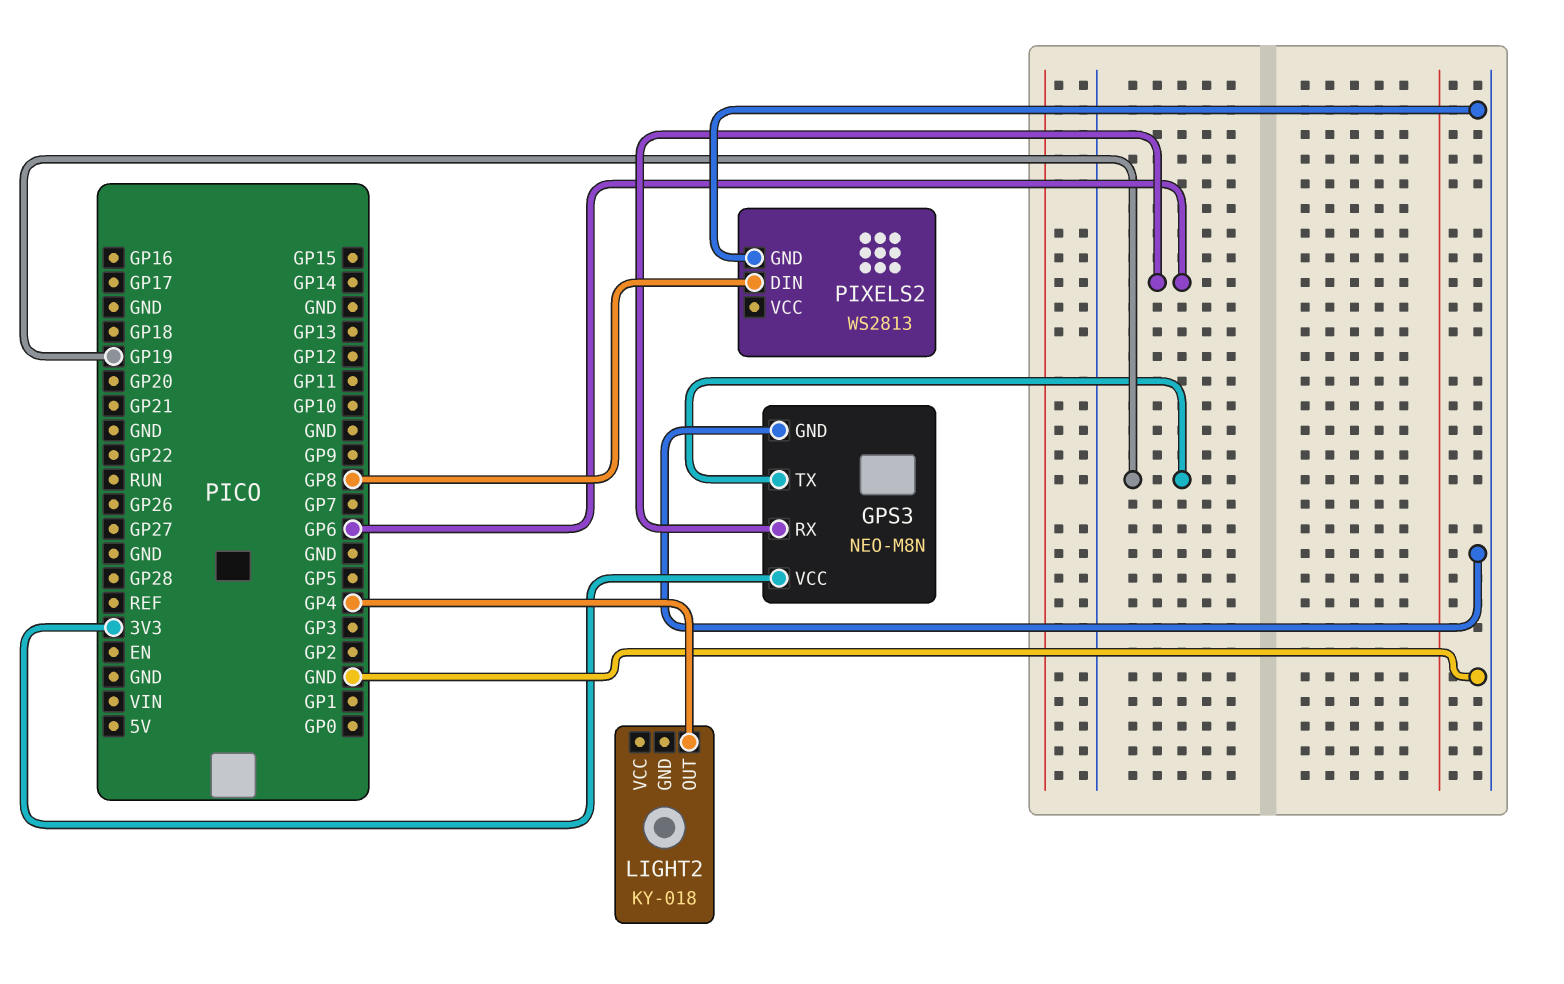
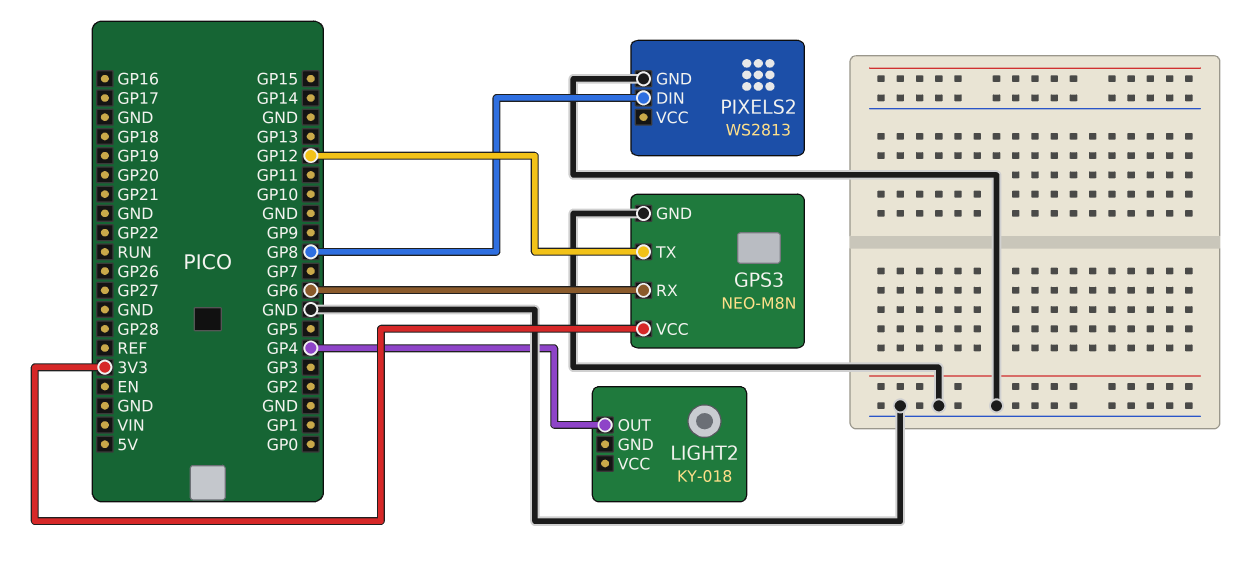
GPS3 pin TX: GP19 -> GP12

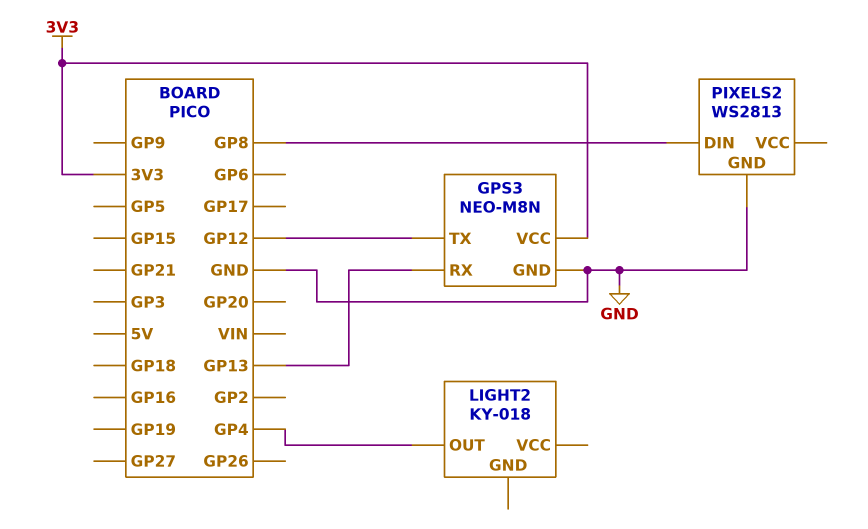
GPS3 pin RX: GP6 -> GP13

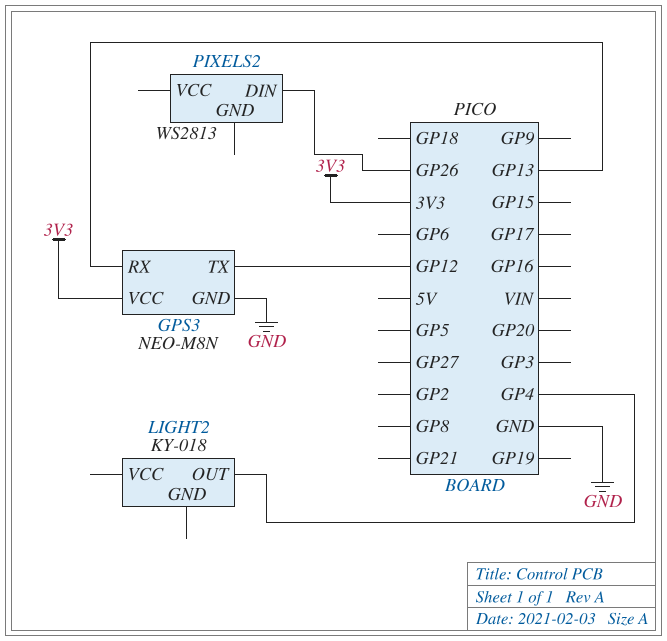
PIXELS2 pin DIN: GP8 -> GP26
PIXELS2 pin GND: GND -> none

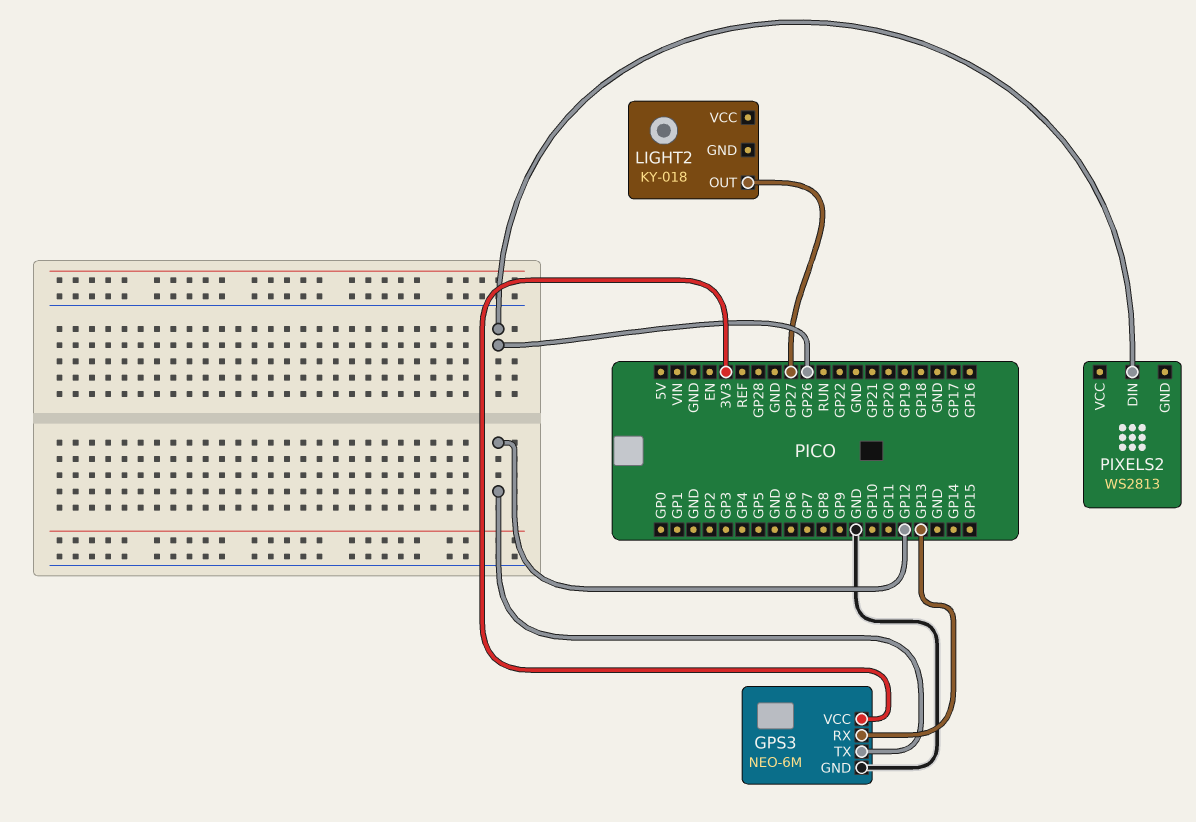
GPS3: NEO-M8N -> NEO-6M
LIGHT2 pin OUT: GP4 -> GP27

